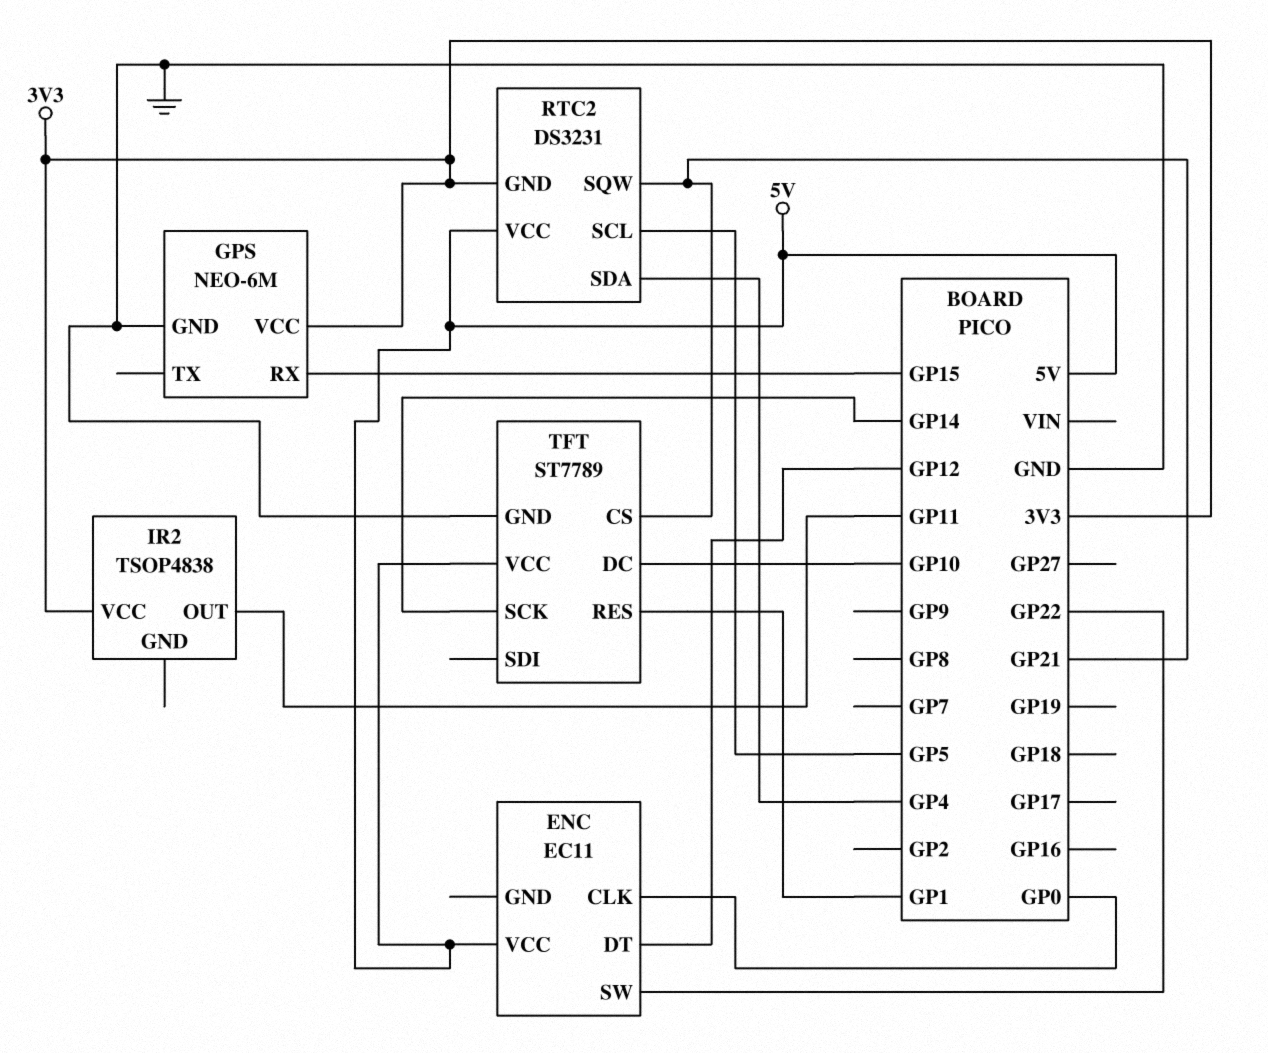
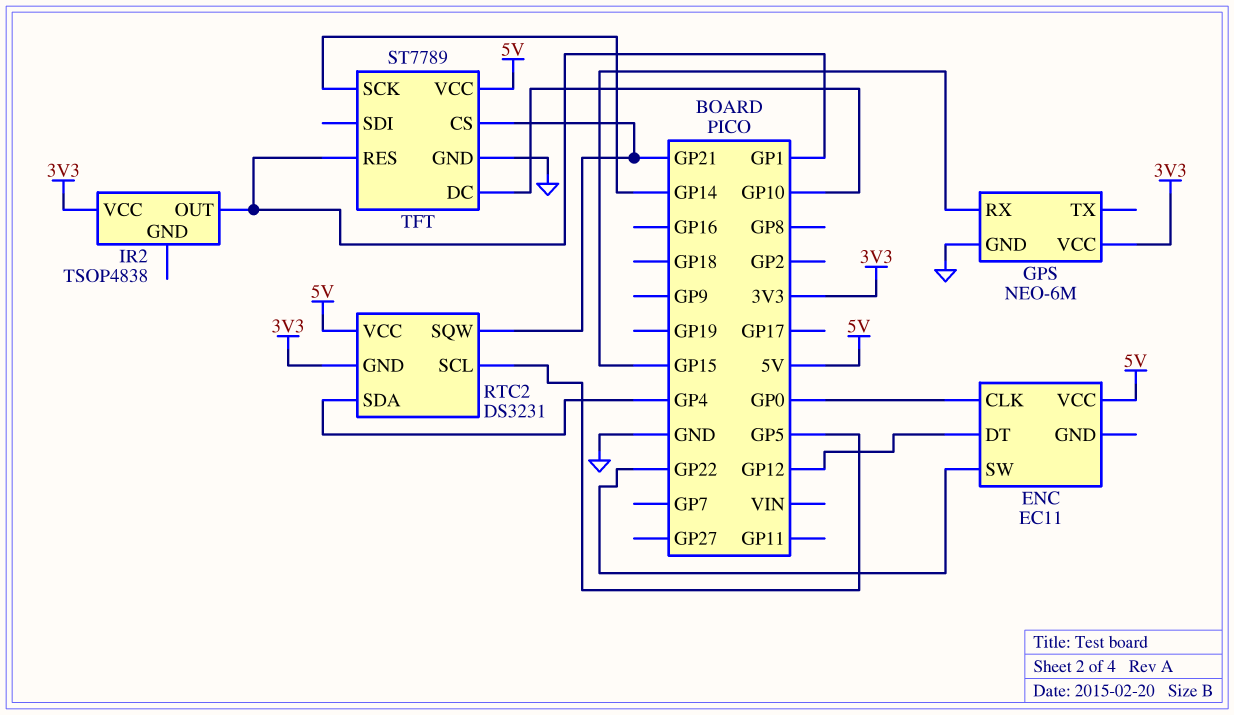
IR2 pin OUT: GP11 -> GP1

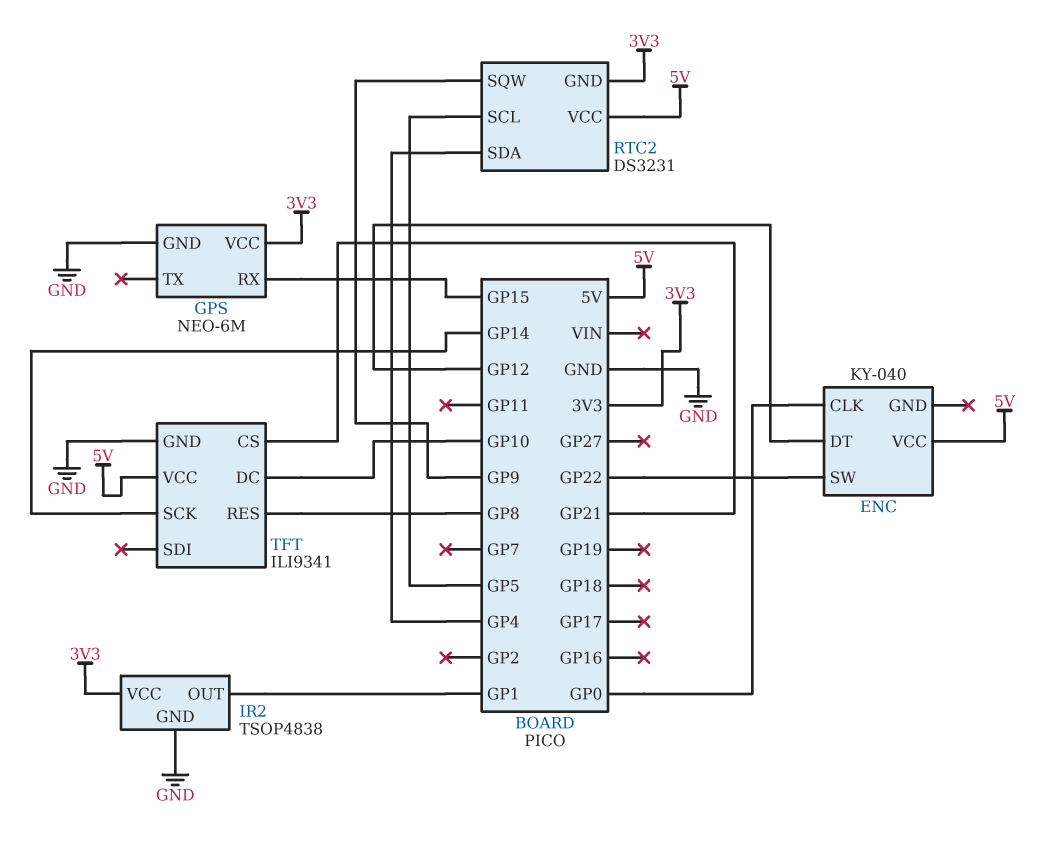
ENC: EC11 -> KY-040
IR2 pin GND: none -> GND
RTC2 pin SQW: GP21 -> GP9
TFT: ST7789 -> ILI9341
TFT pin RES: GP1 -> GP8

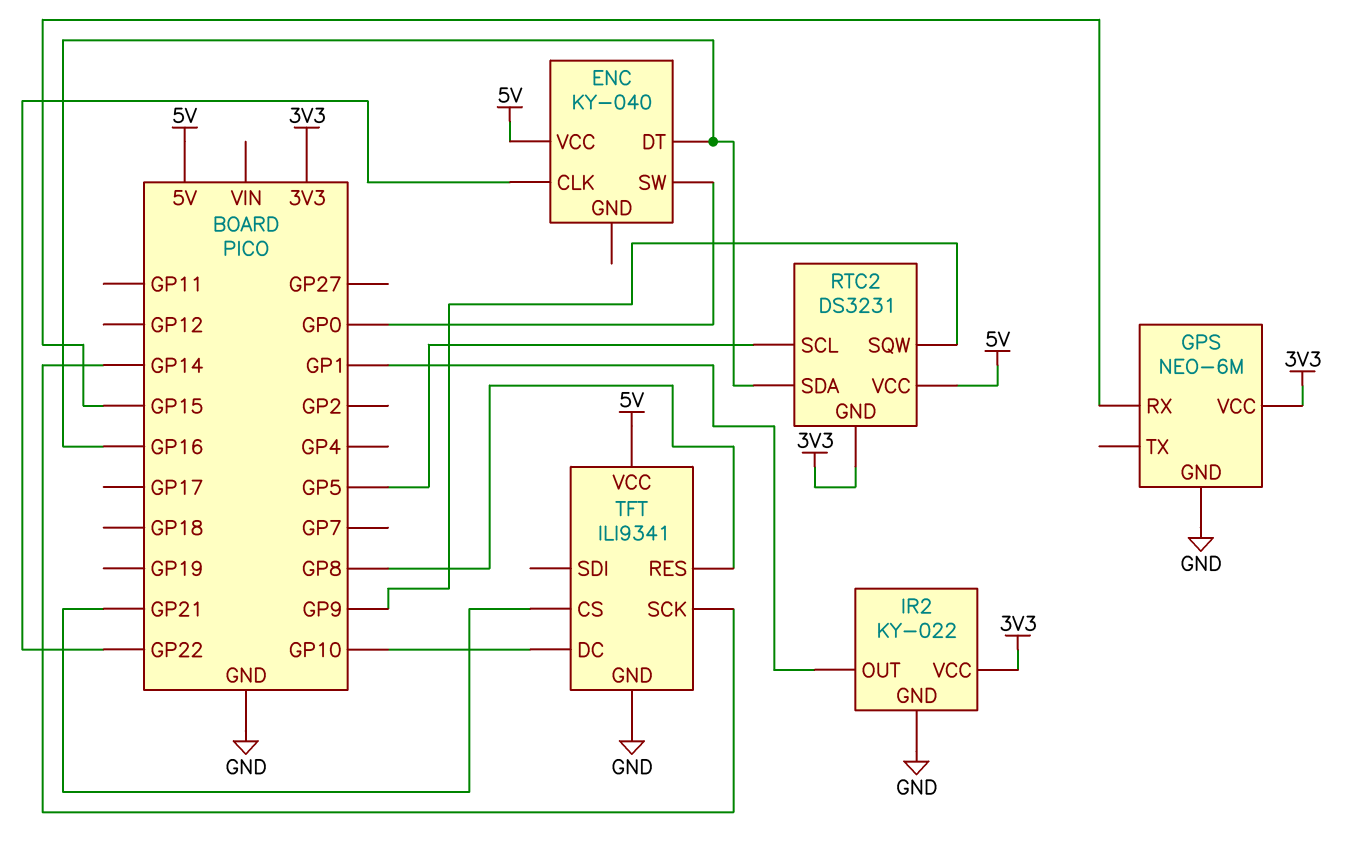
ENC pin CLK: GP0 -> GP22
ENC pin DT: GP12 -> GP16
ENC pin SW: GP22 -> GP0
IR2: TSOP4838 -> KY-022
RTC2 pin SDA: GP4 -> GP16

